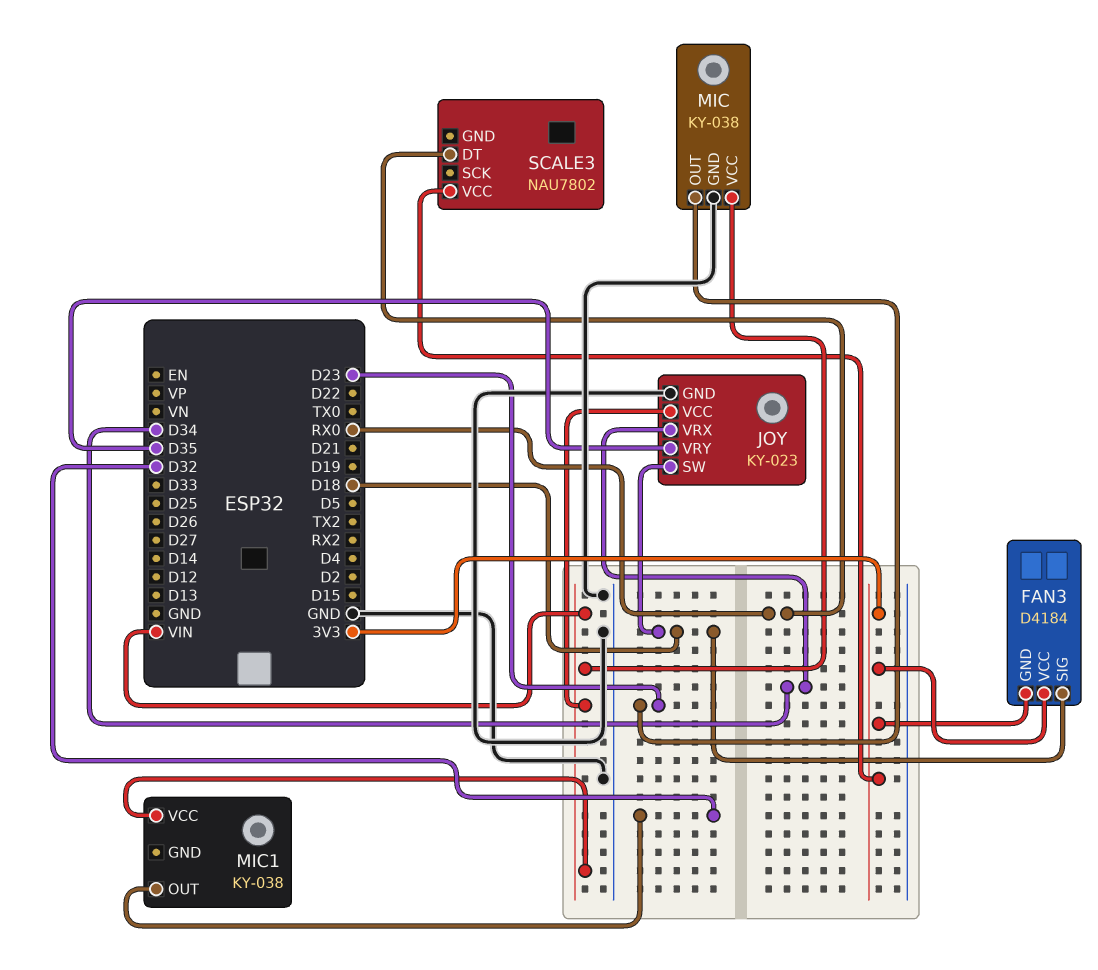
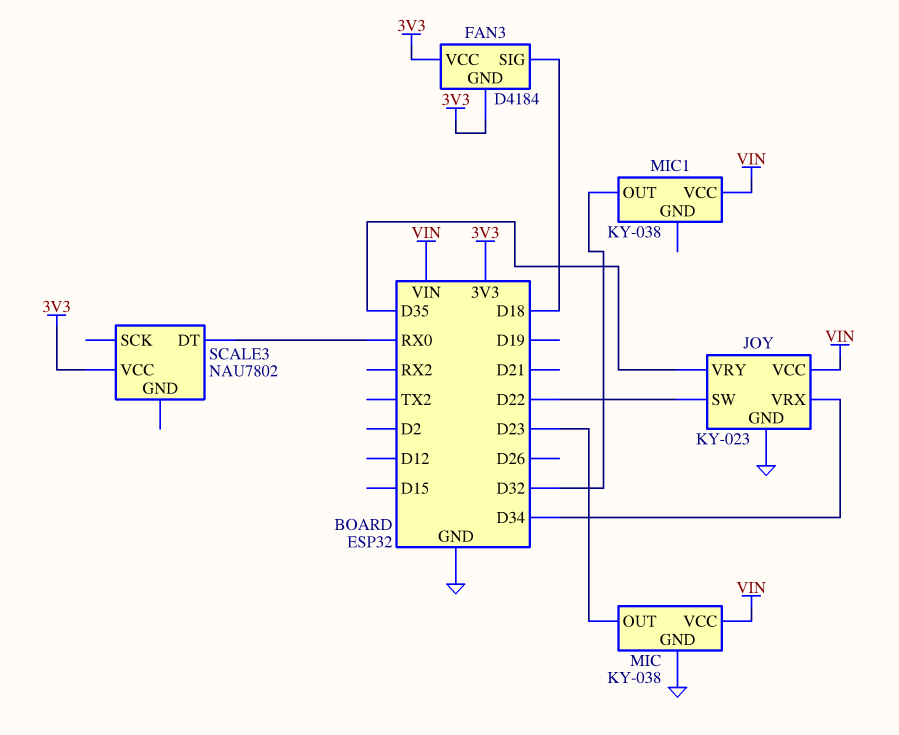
JOY pin SW: D18 -> D22

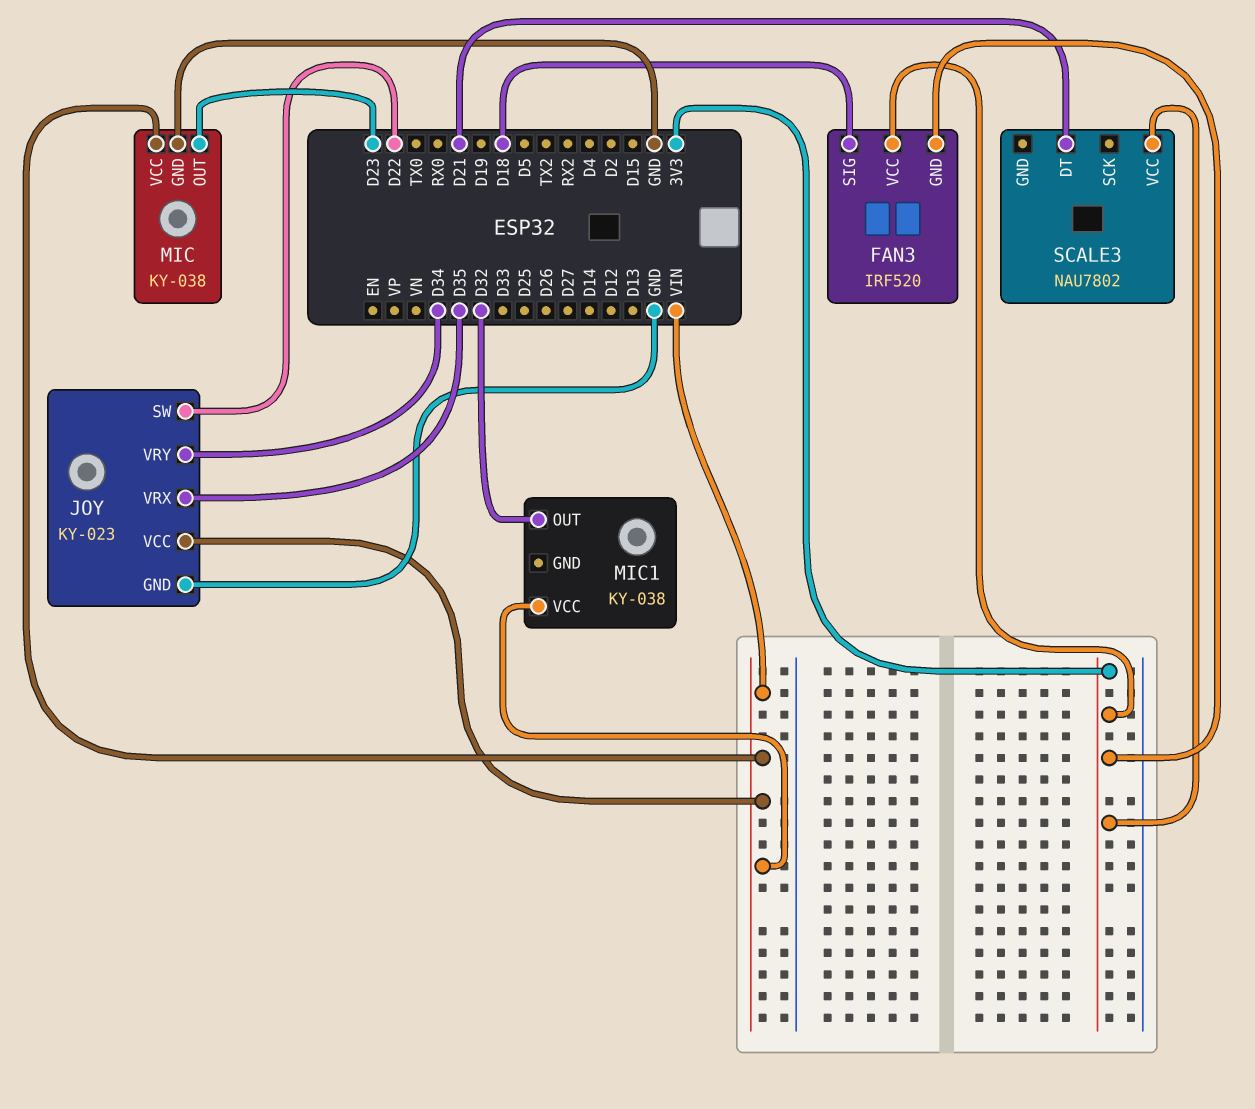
FAN3: D4184 -> IRF520
JOY pin VRX: D34 -> D35
JOY pin VRY: D35 -> D34
SCALE3 pin DT: RX0 -> D21

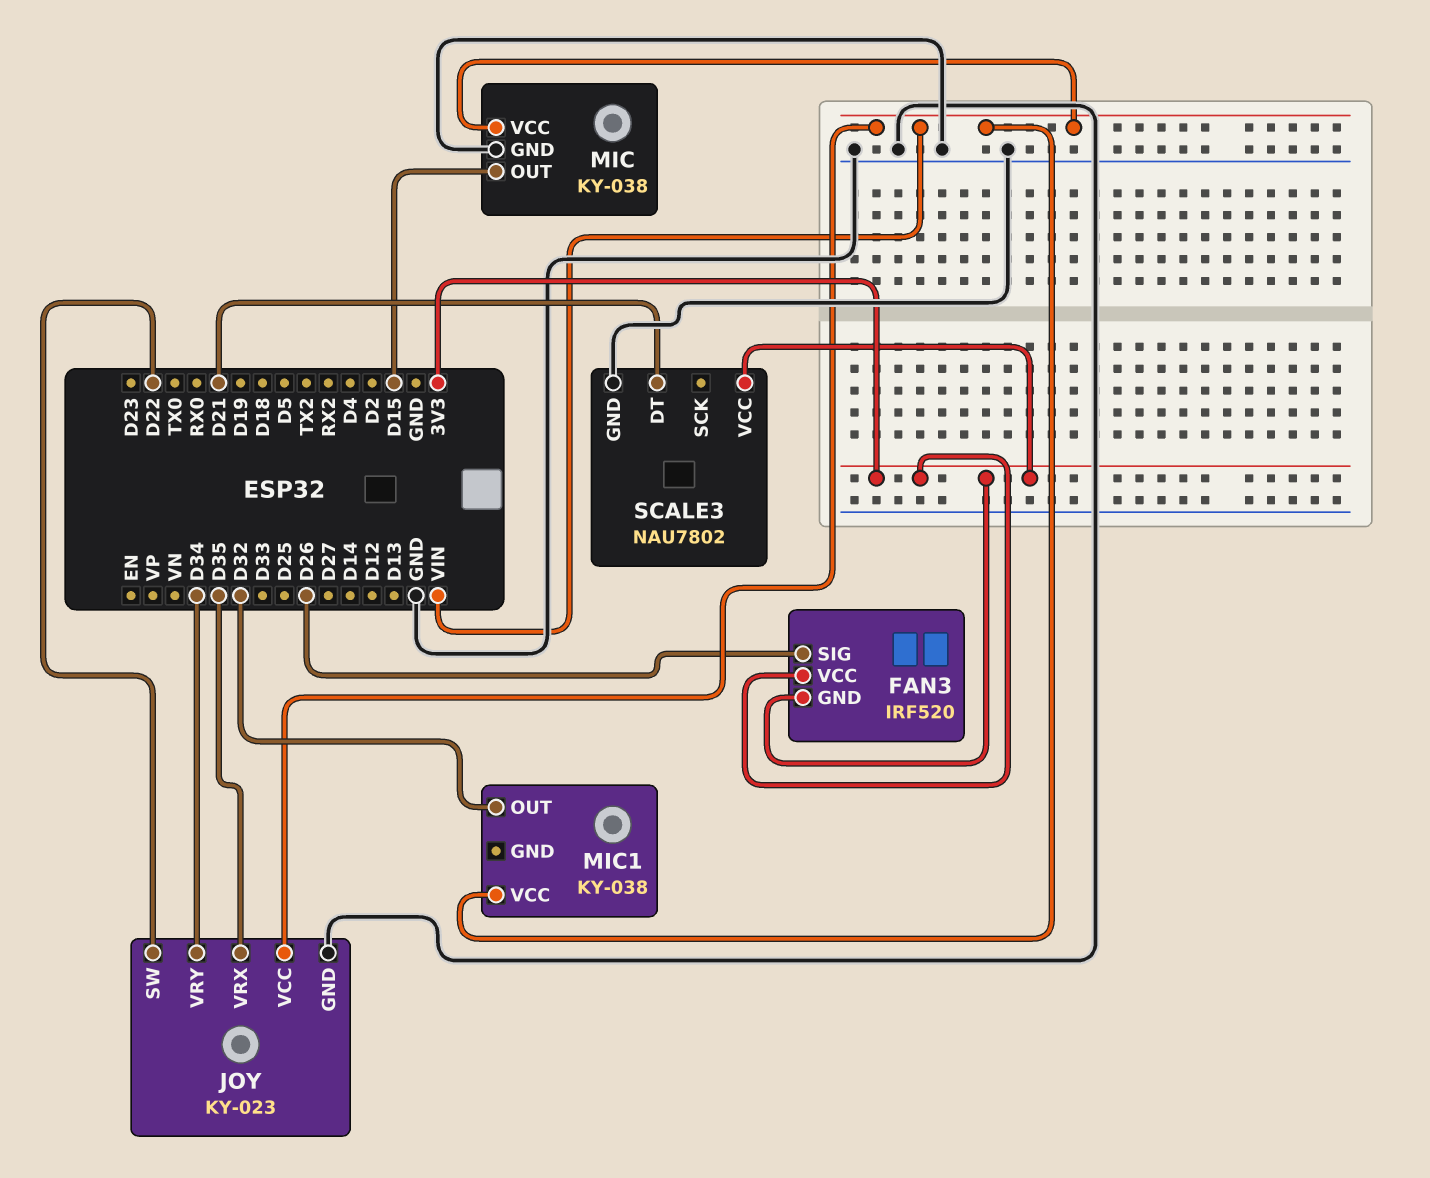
FAN3 pin SIG: D18 -> D26
MIC pin OUT: D23 -> D15
SCALE3 pin GND: none -> GND

